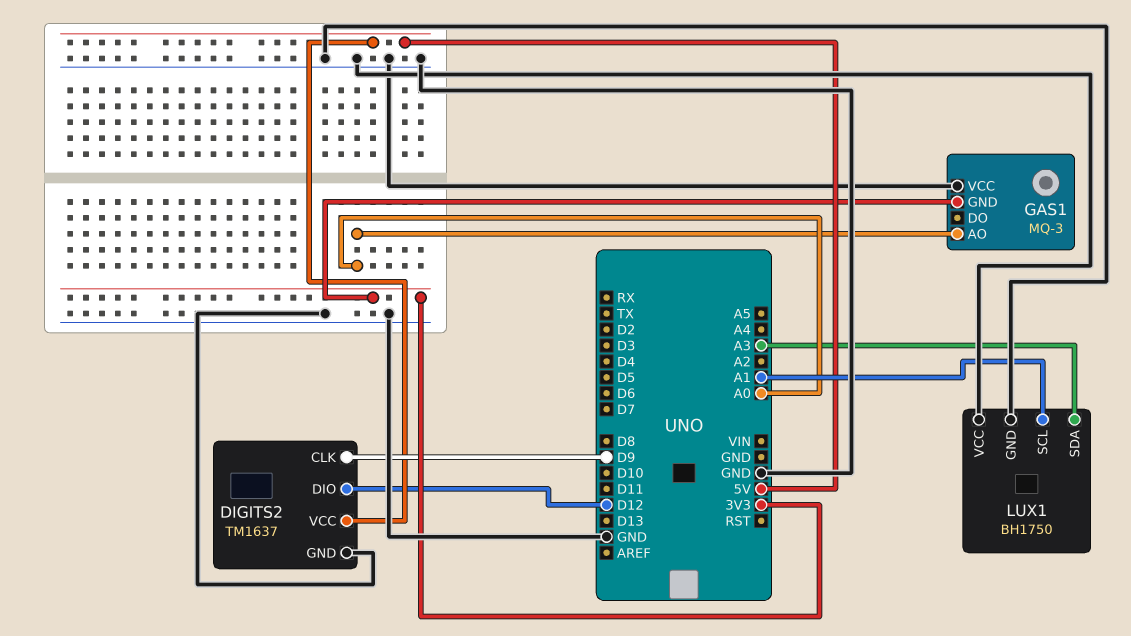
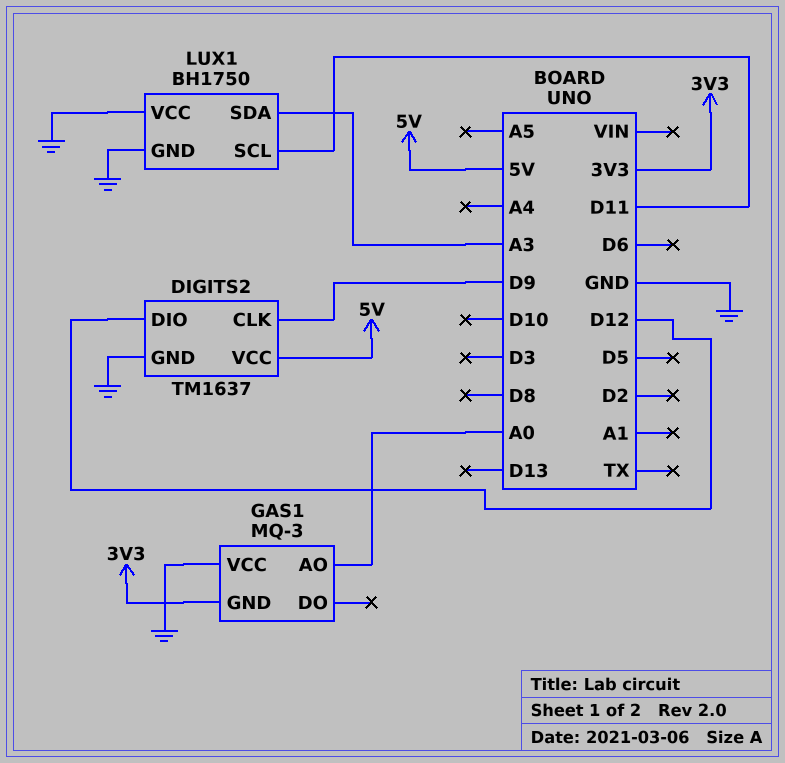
LUX1 pin SCL: A1 -> D11

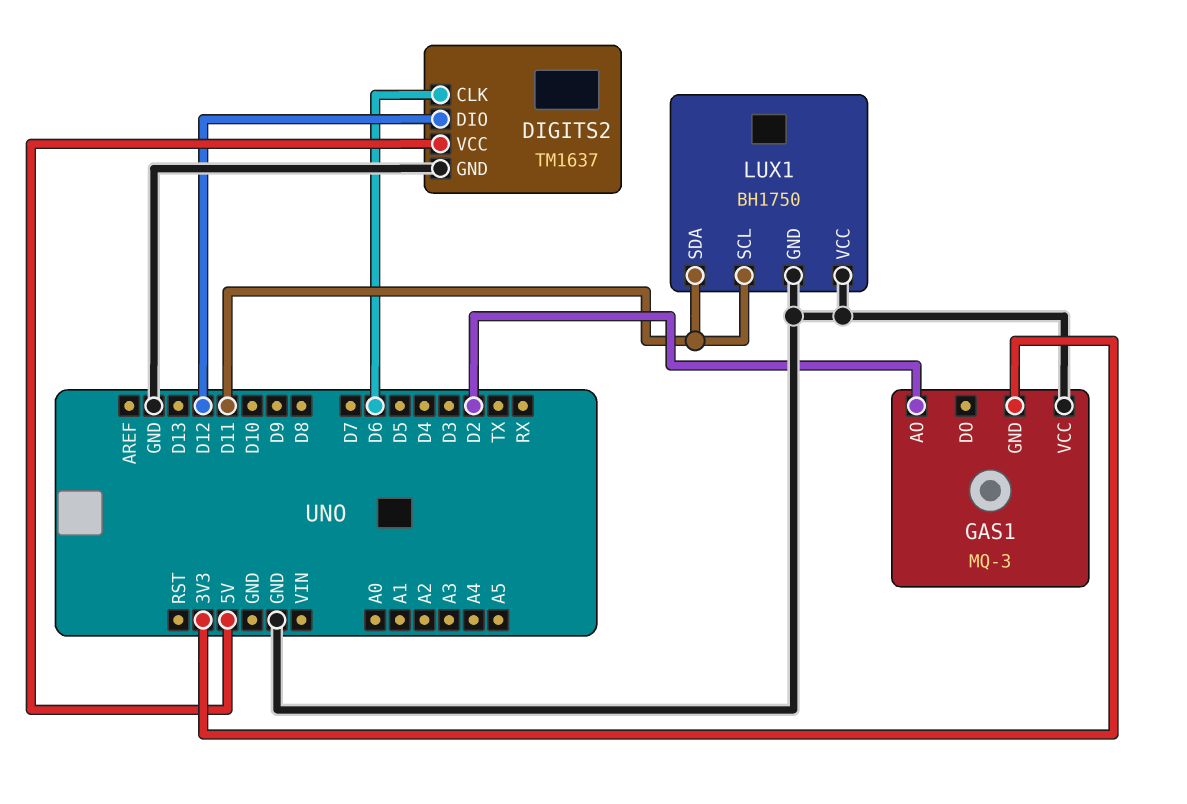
DIGITS2 pin CLK: D9 -> D6
GAS1 pin AO: A0 -> D2
LUX1 pin SDA: A3 -> D11

